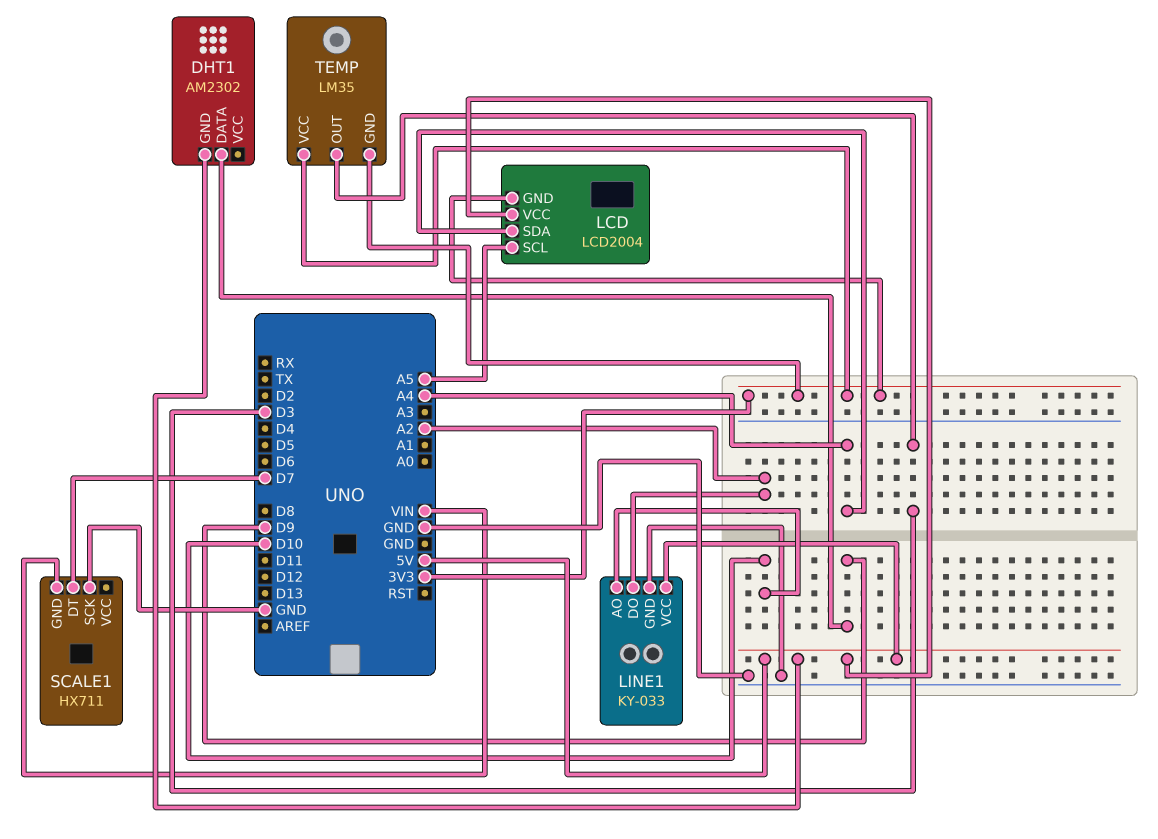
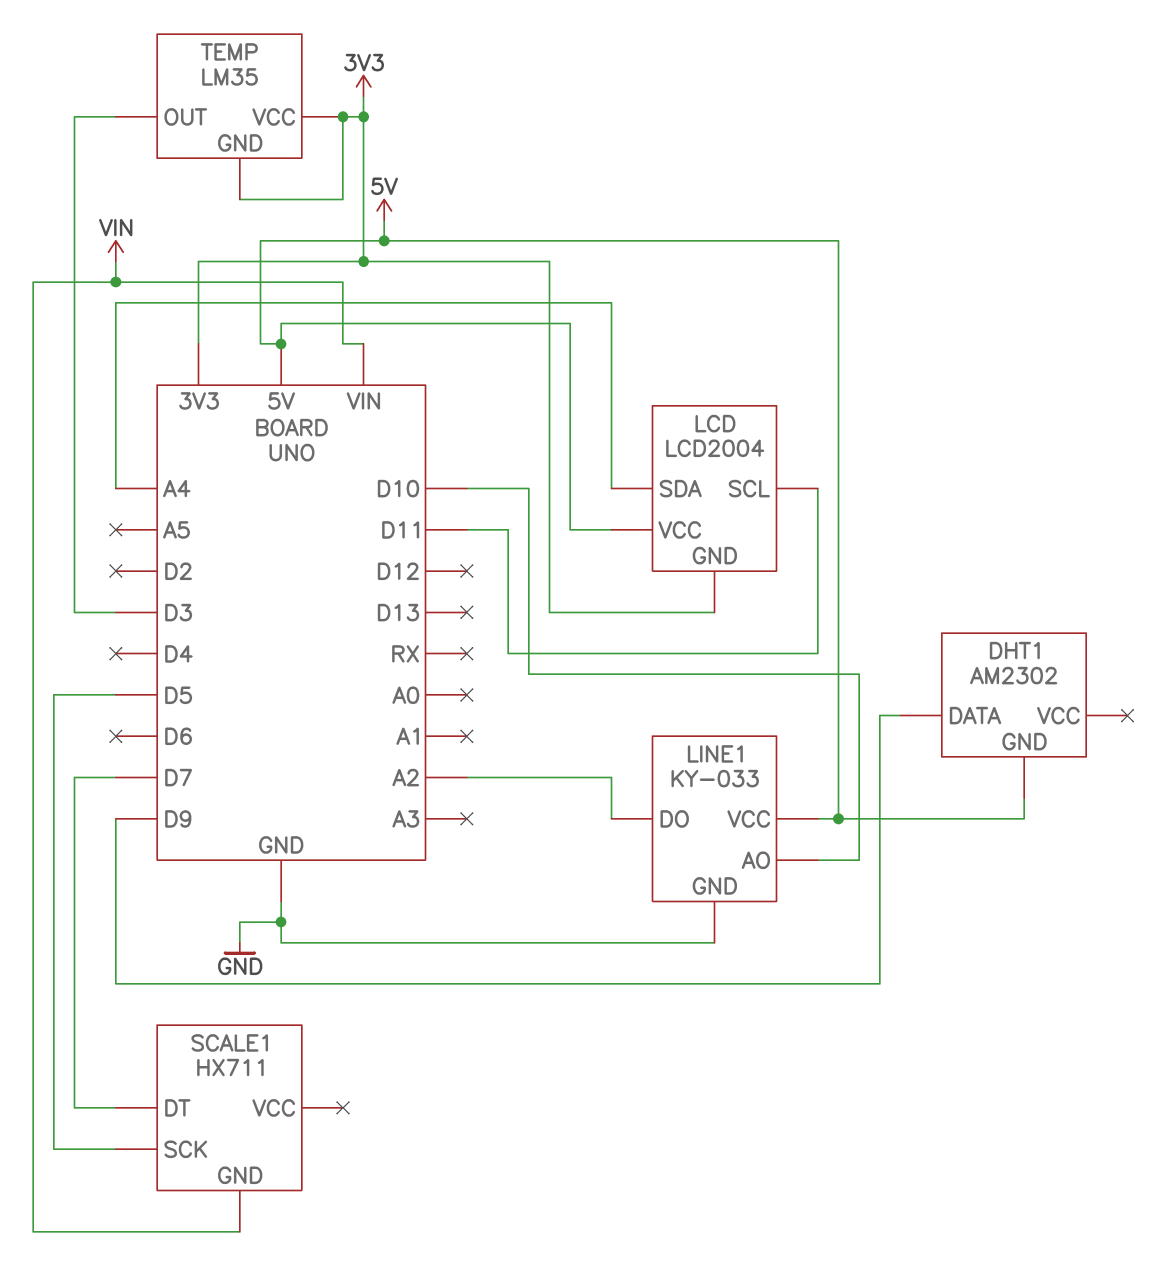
LCD pin SCL: A5 -> D11
SCALE1 pin SCK: GND -> D5

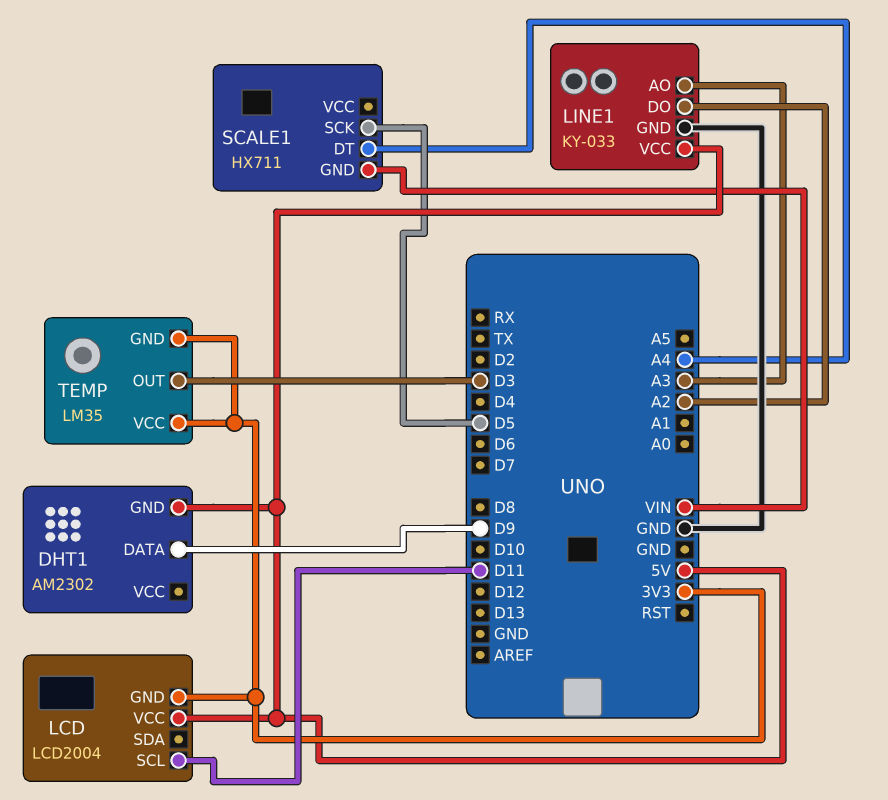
LCD pin SDA: A4 -> none
LINE1 pin AO: D10 -> A3
SCALE1 pin DT: D7 -> A4

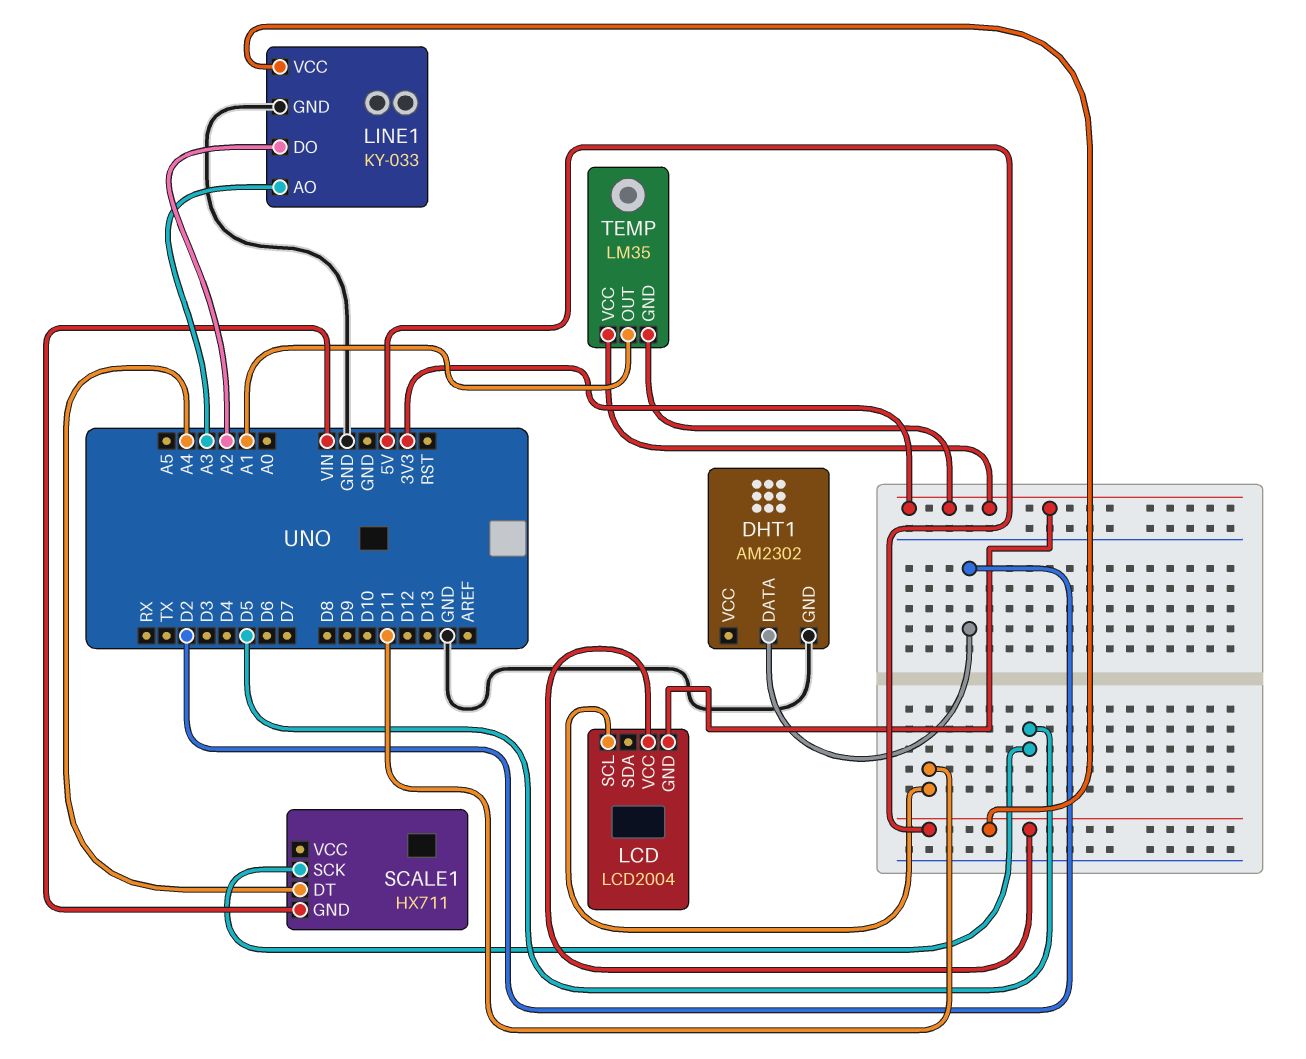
DHT1 pin DATA: D9 -> D2
DHT1 pin GND: 5V -> GND
TEMP pin OUT: D3 -> A1

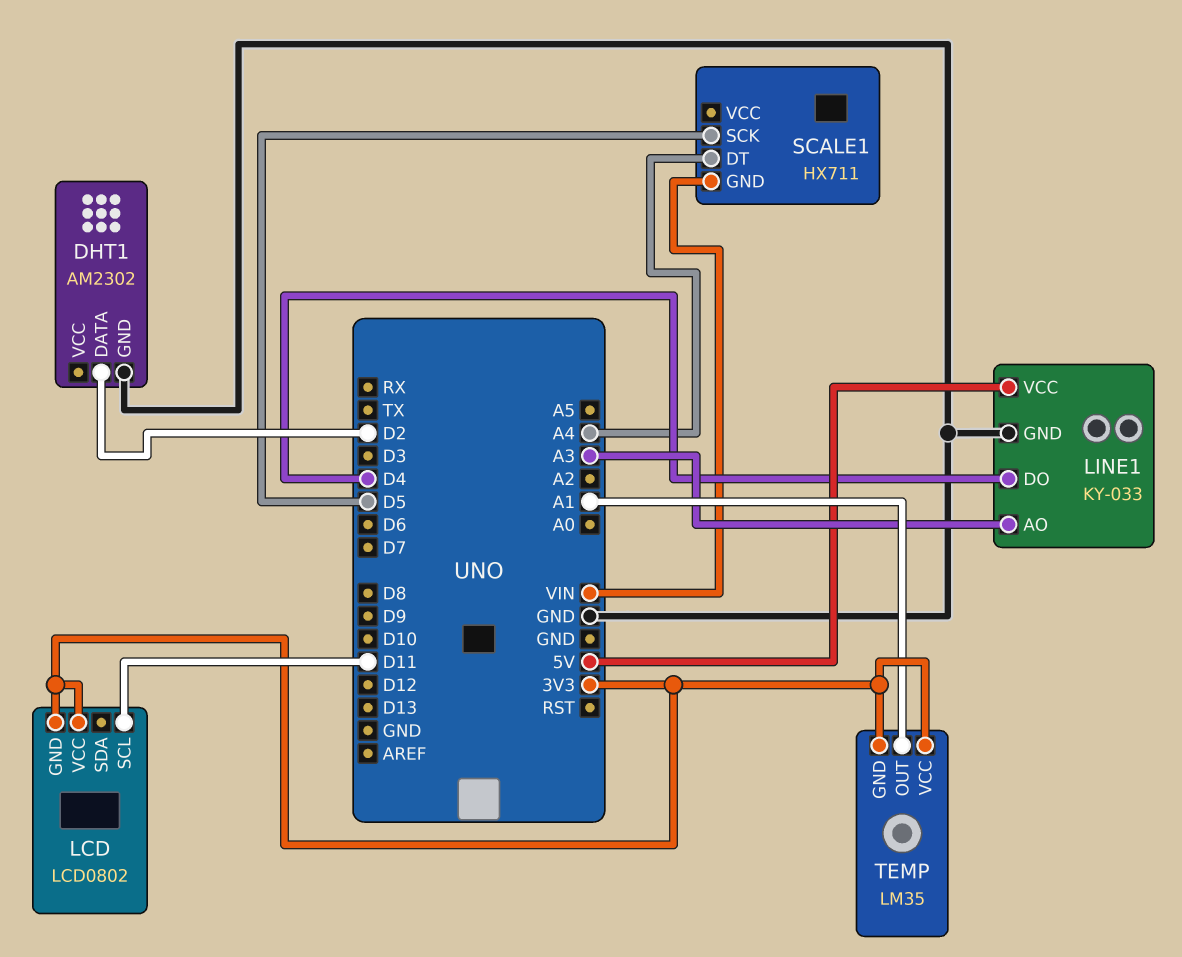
LCD: LCD2004 -> LCD0802
LCD pin VCC: 5V -> 3V3
LINE1 pin DO: A2 -> D4

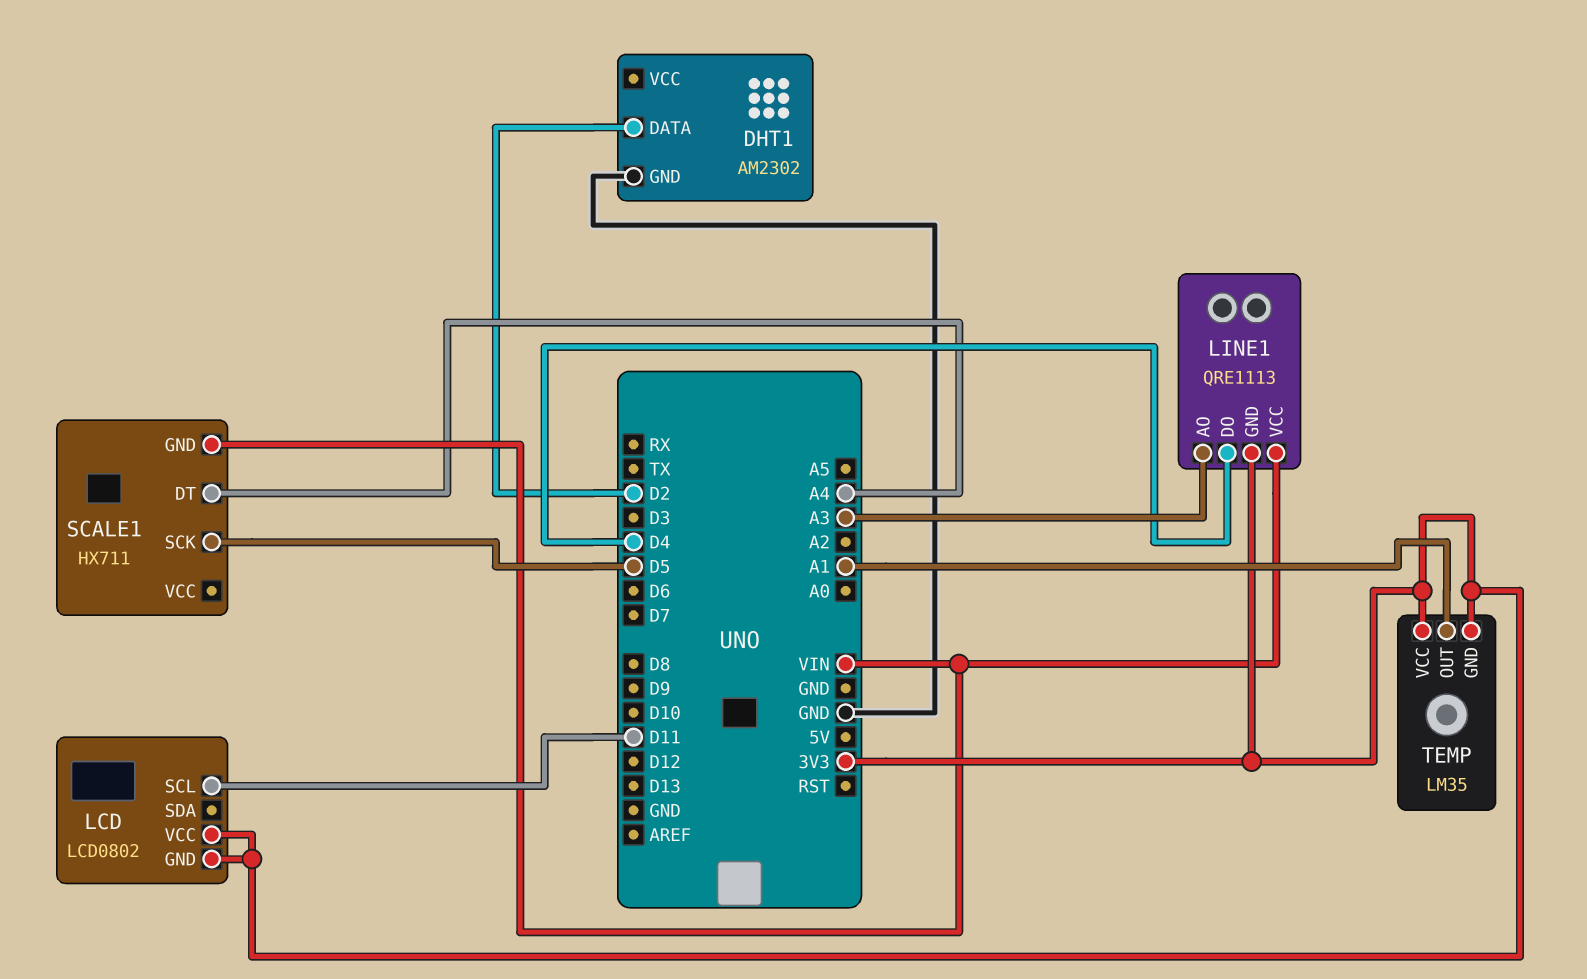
LINE1: KY-033 -> QRE1113
LINE1 pin GND: GND -> 3V3
LINE1 pin VCC: 5V -> VIN

